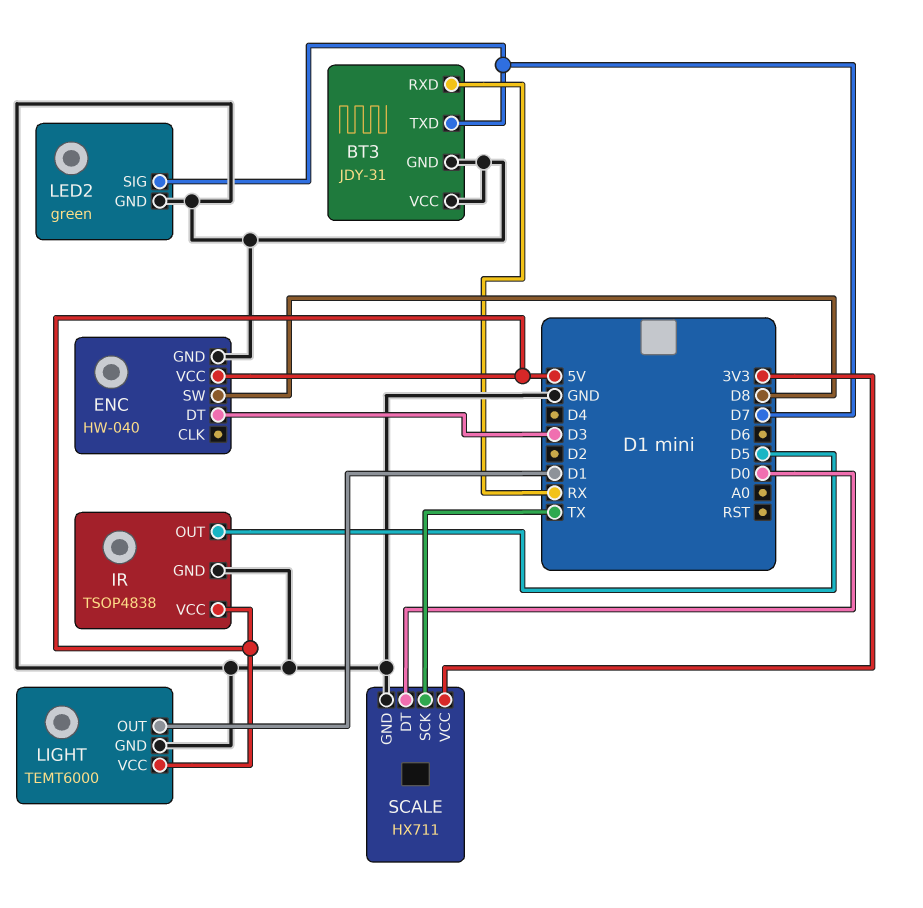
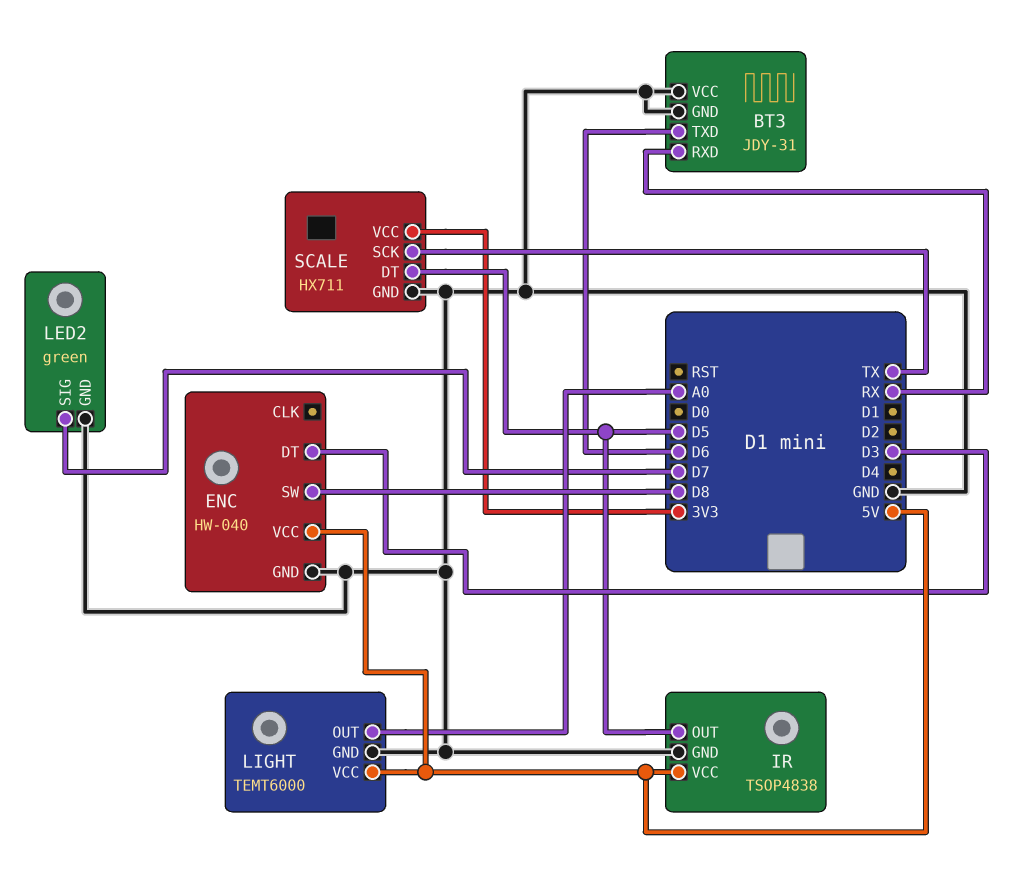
BT3 pin TXD: D7 -> D6
LIGHT pin OUT: D1 -> A0
SCALE pin DT: D0 -> D5

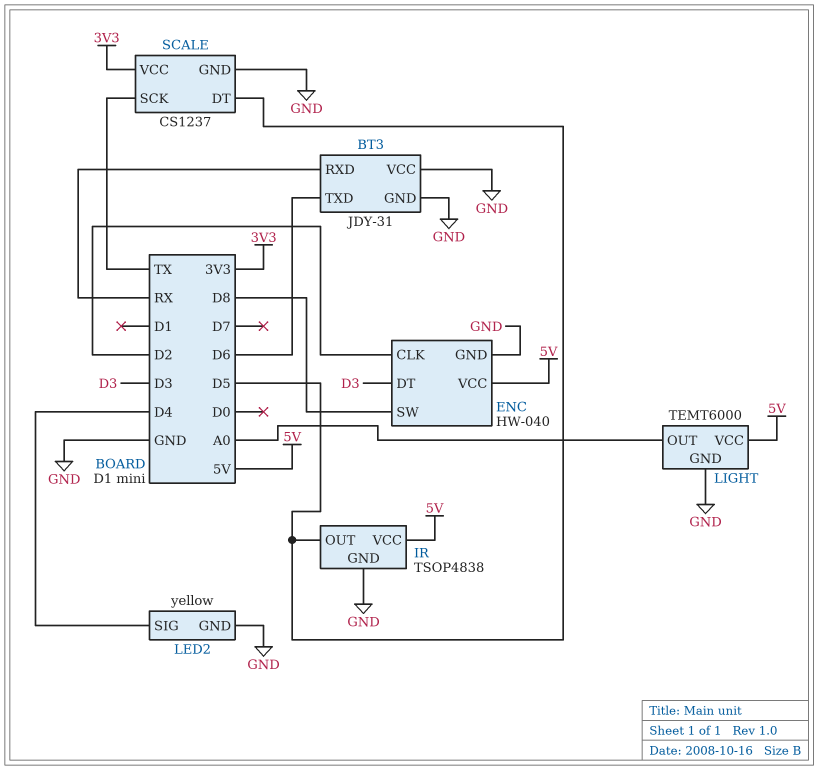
ENC pin CLK: none -> D2
LED2: green -> yellow
LED2 pin SIG: D7 -> D4
SCALE: HX711 -> CS1237

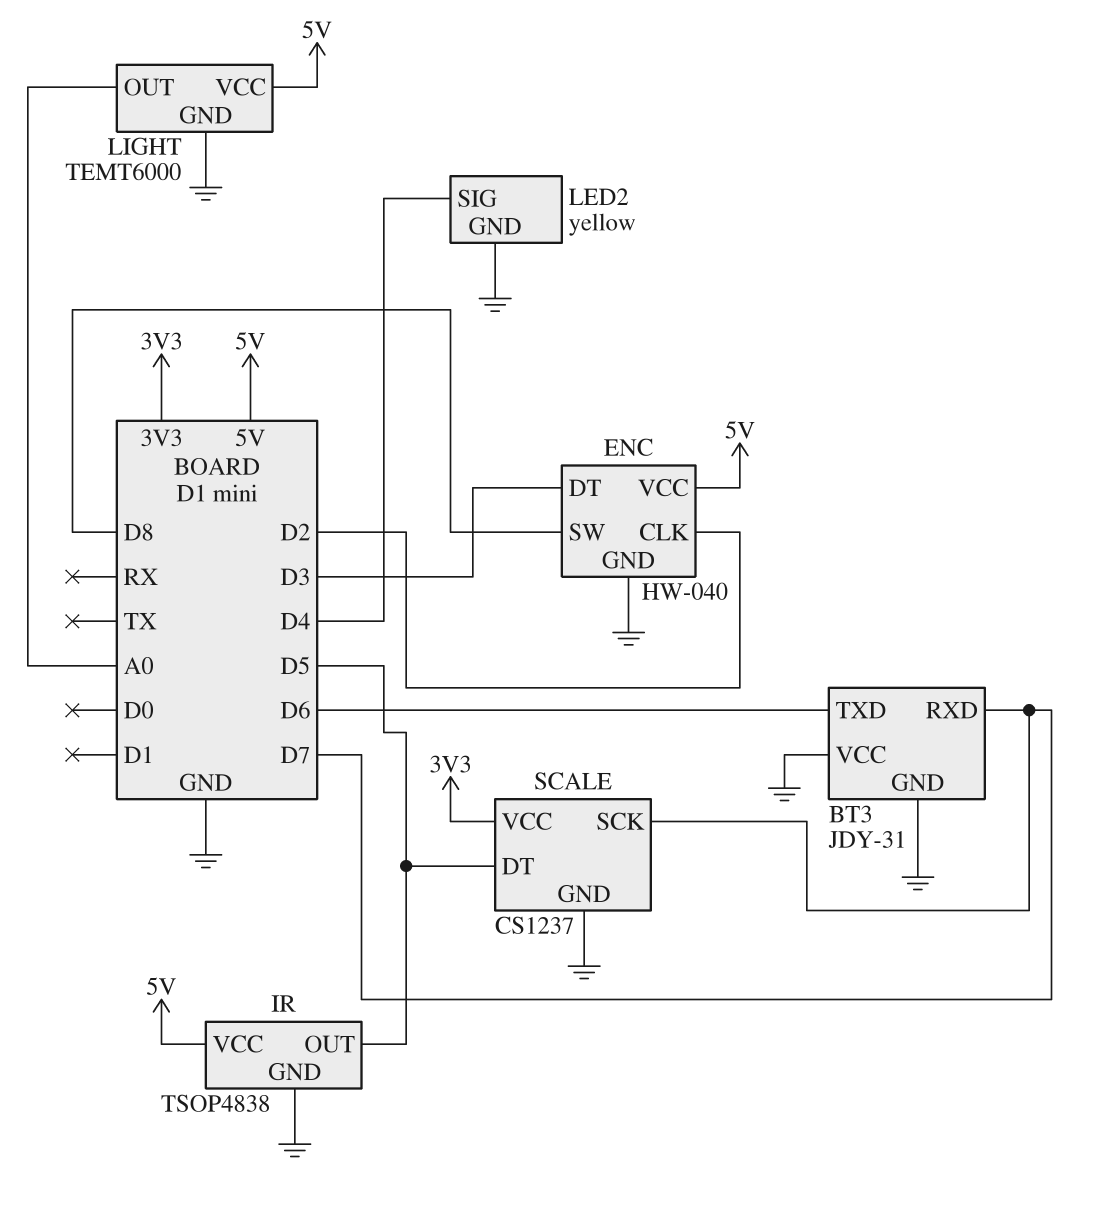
BT3 pin RXD: RX -> D7
SCALE pin SCK: TX -> D7

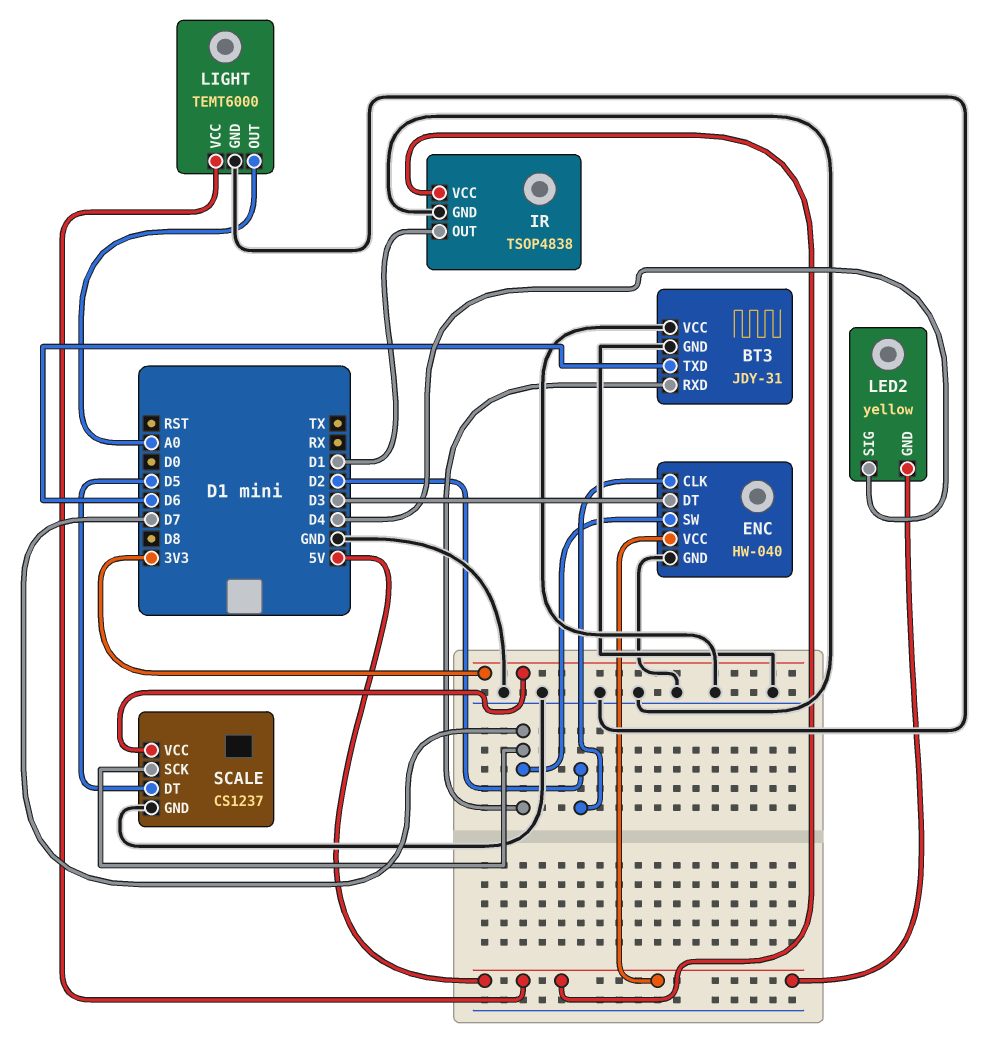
ENC pin SW: D8 -> D7
IR pin OUT: D5 -> D1
LED2 pin GND: GND -> 5V

